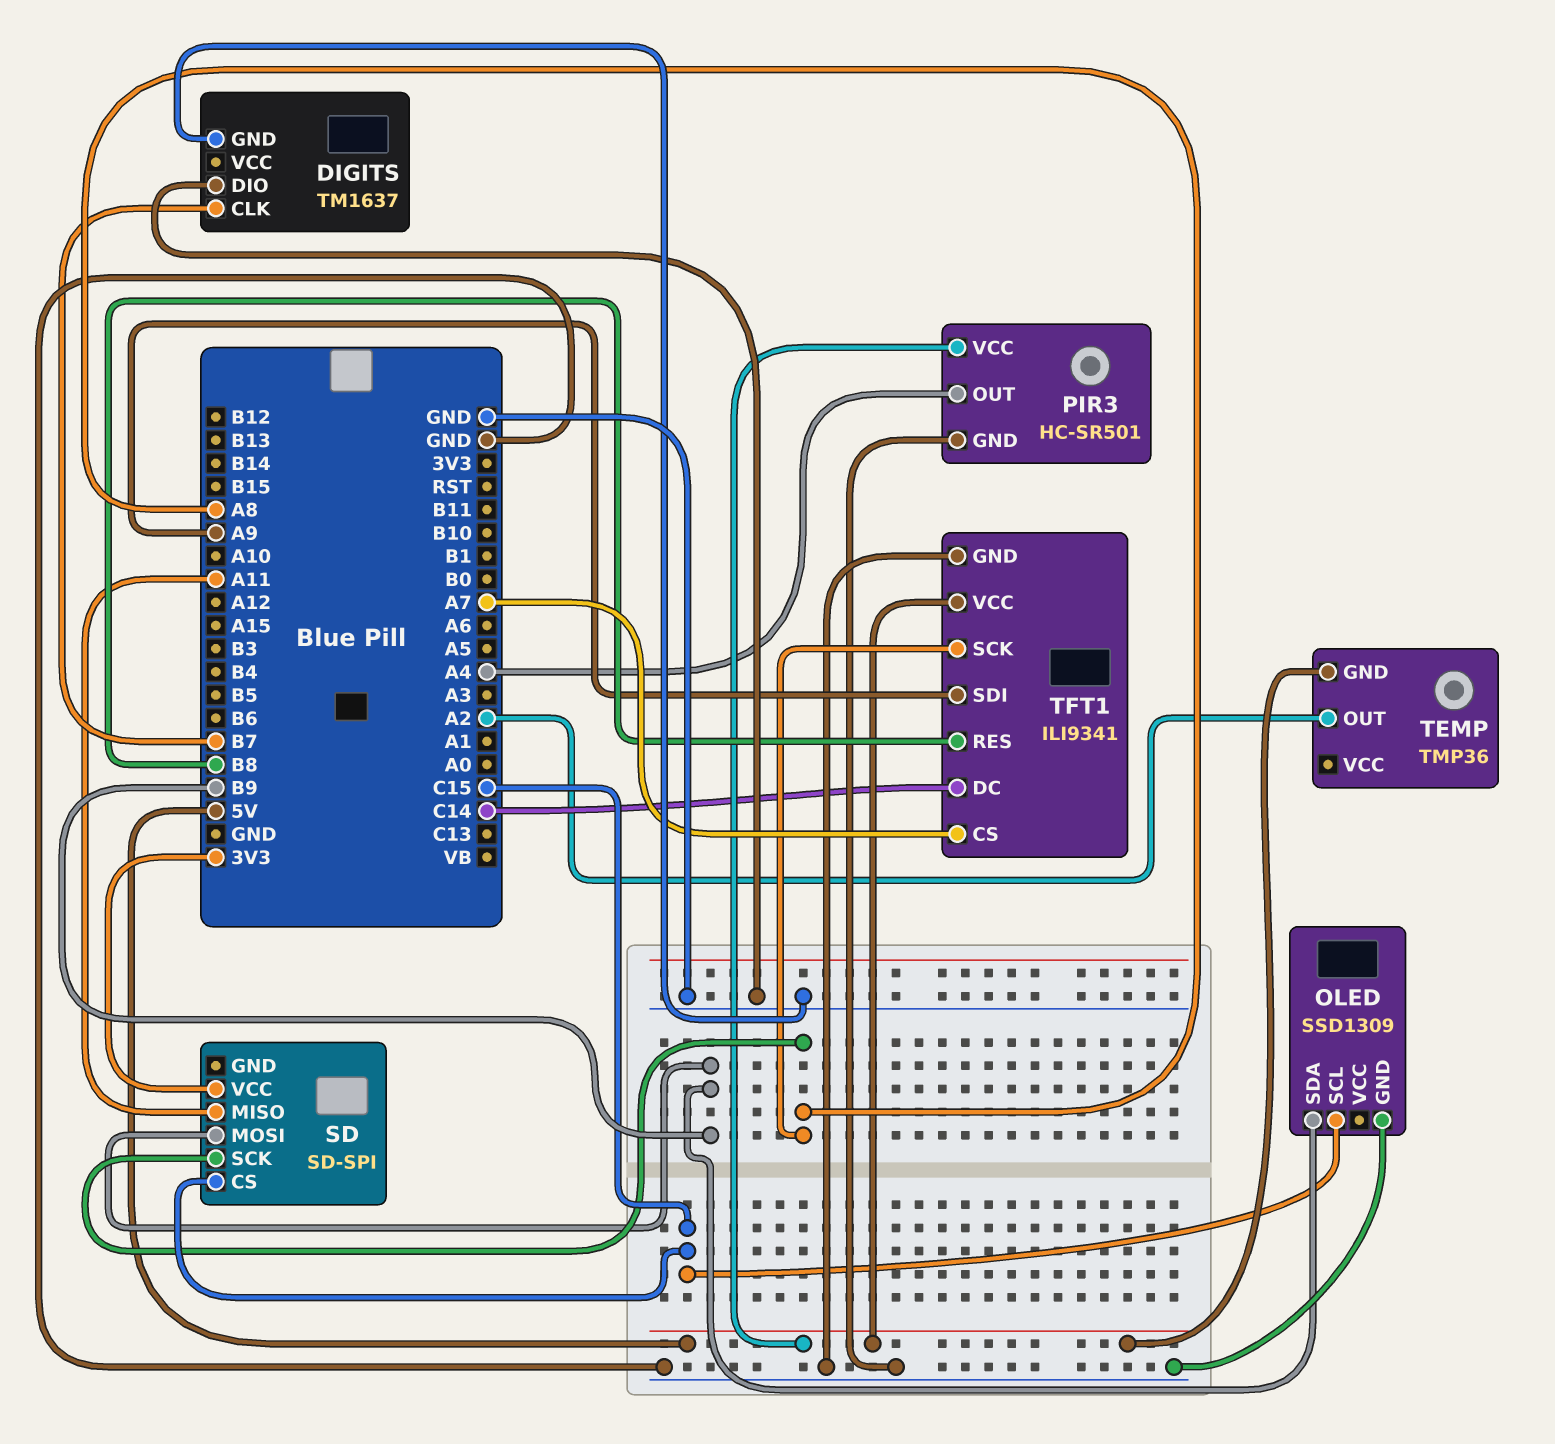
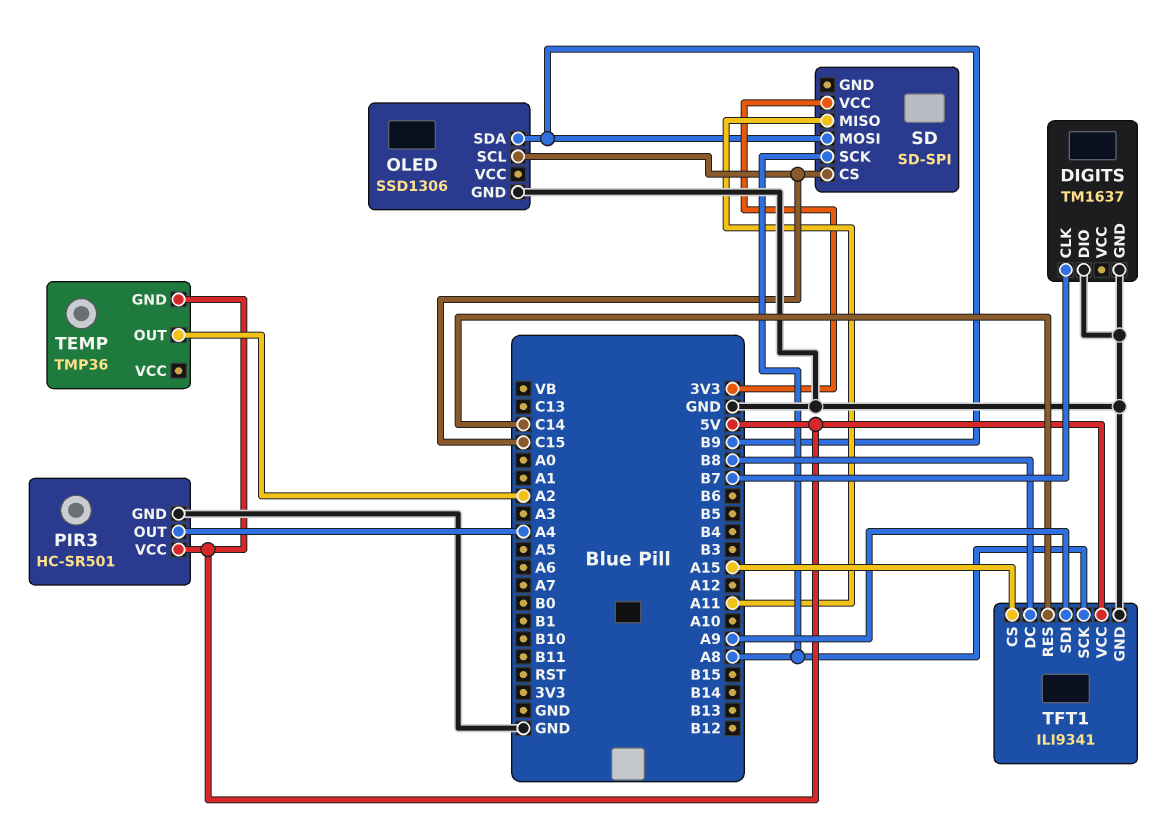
OLED: SSD1309 -> SSD1306
TFT1 pin CS: A7 -> A15
TFT1 pin DC: C14 -> B8
TFT1 pin RES: B8 -> C14

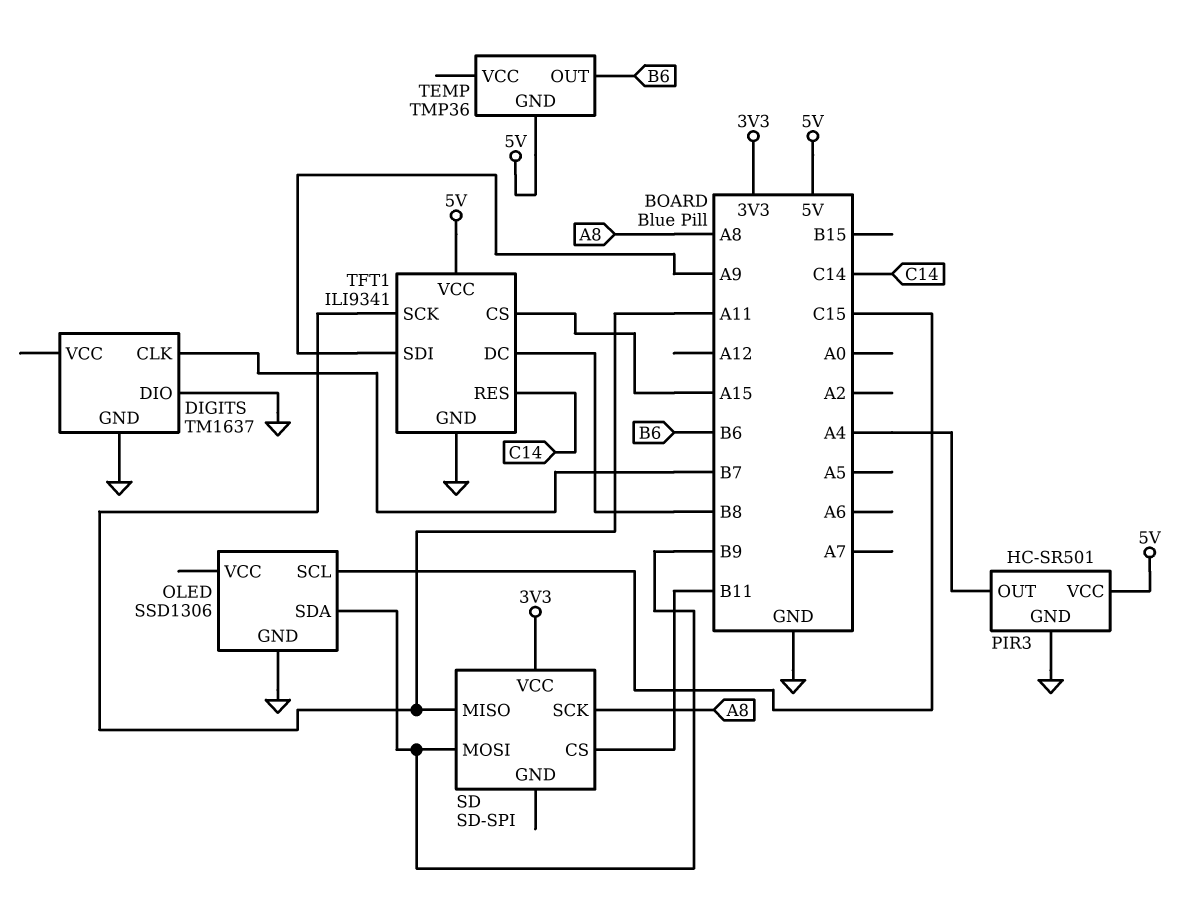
SD pin CS: C15 -> B11
TEMP pin OUT: A2 -> B6
TFT1 pin SCK: A8 -> A11

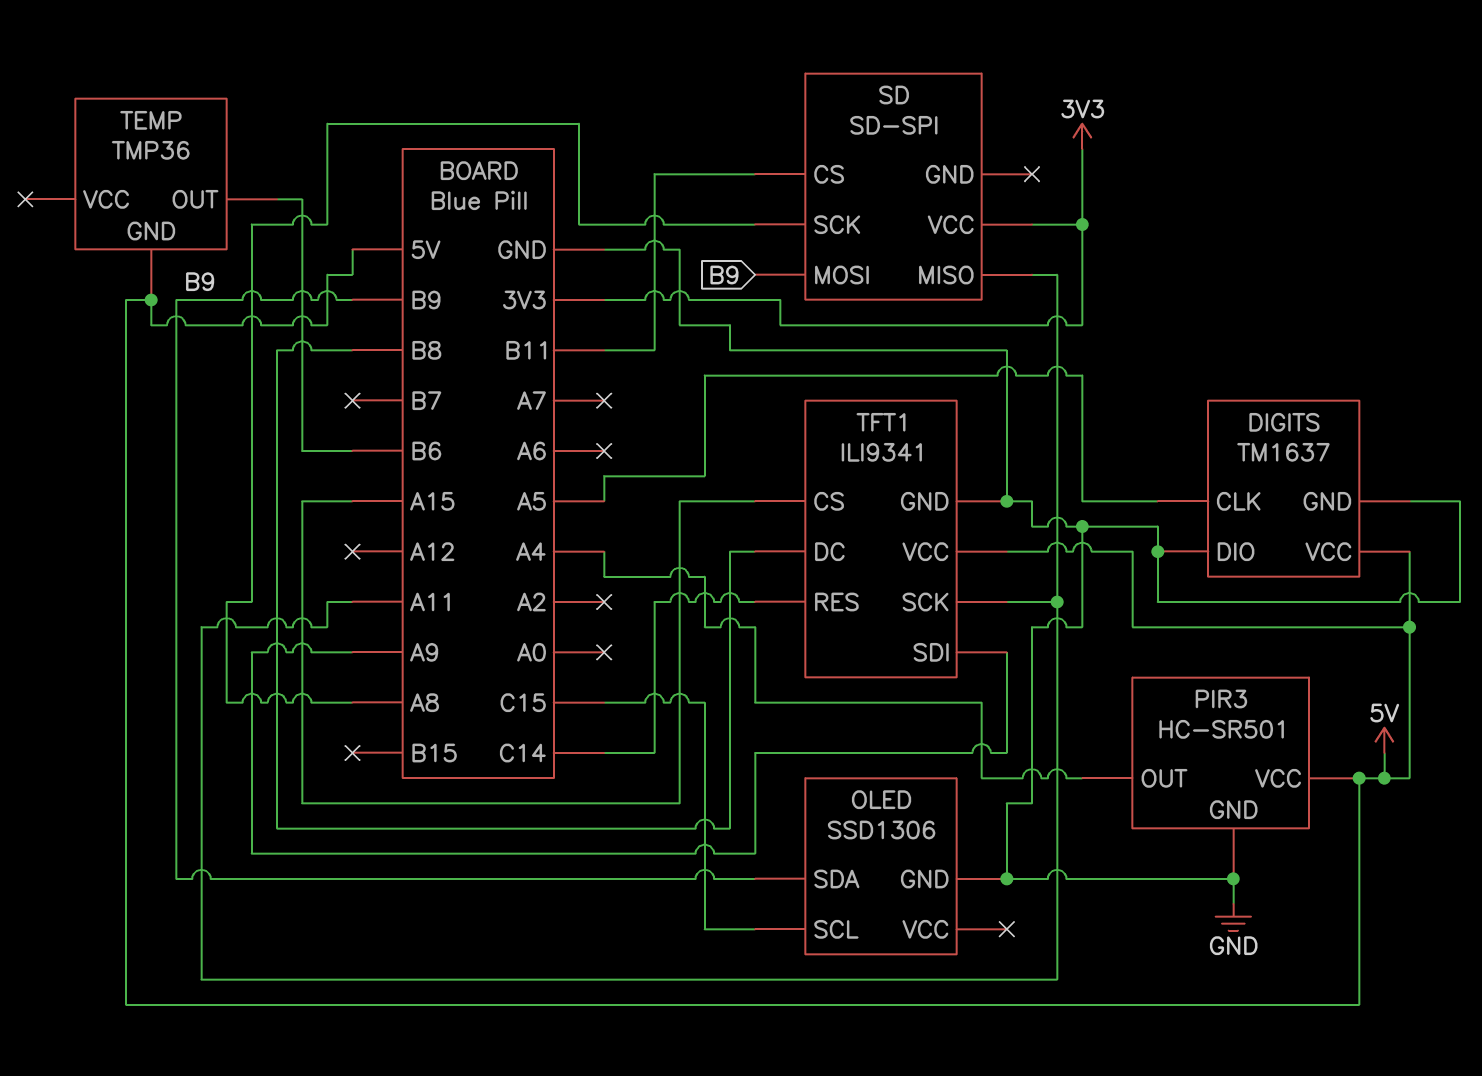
DIGITS pin CLK: B7 -> A5
DIGITS pin VCC: none -> 5V

